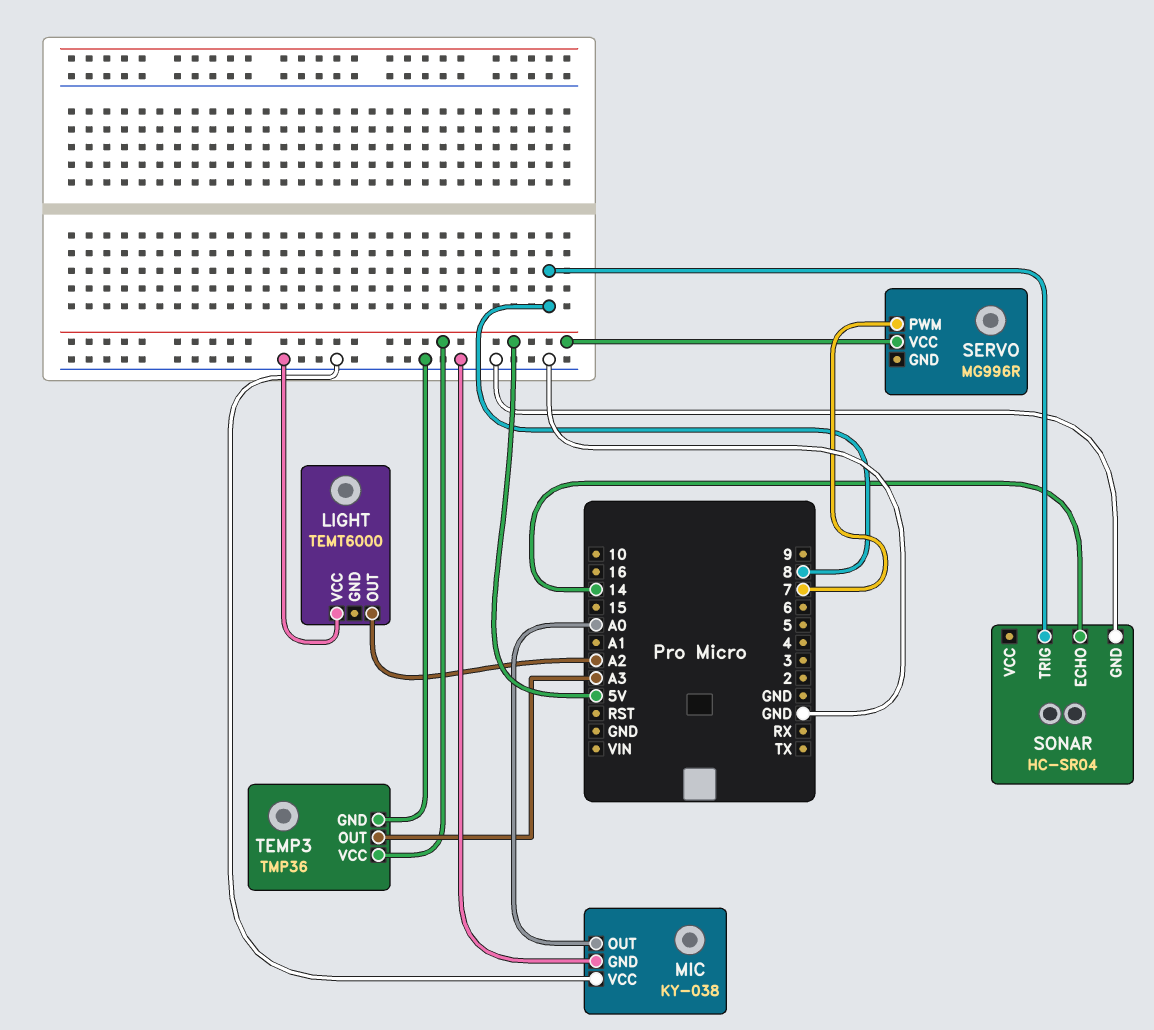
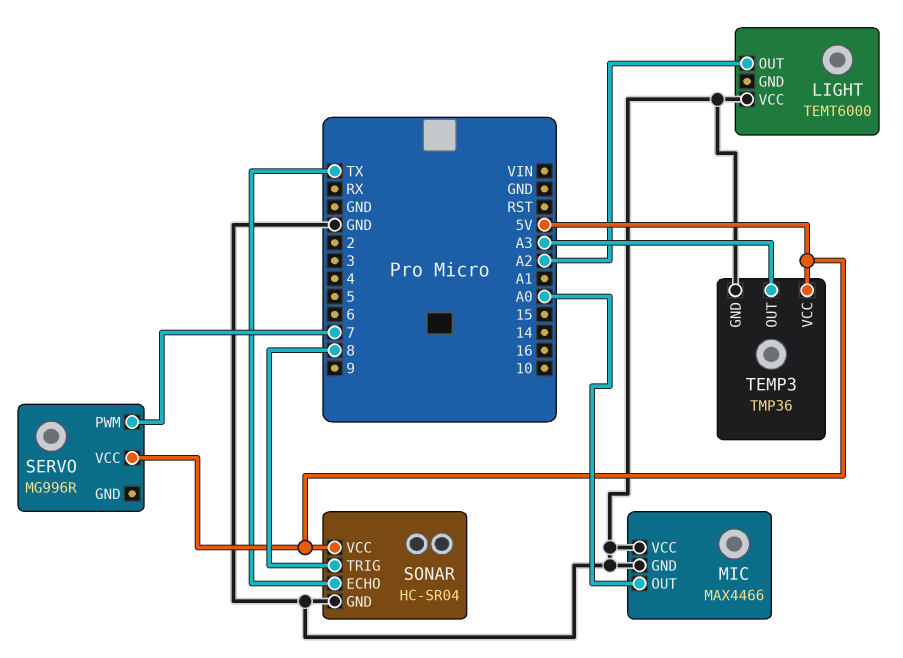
MIC: KY-038 -> MAX4466
SONAR pin ECHO: 14 -> TX
SONAR pin VCC: none -> 5V

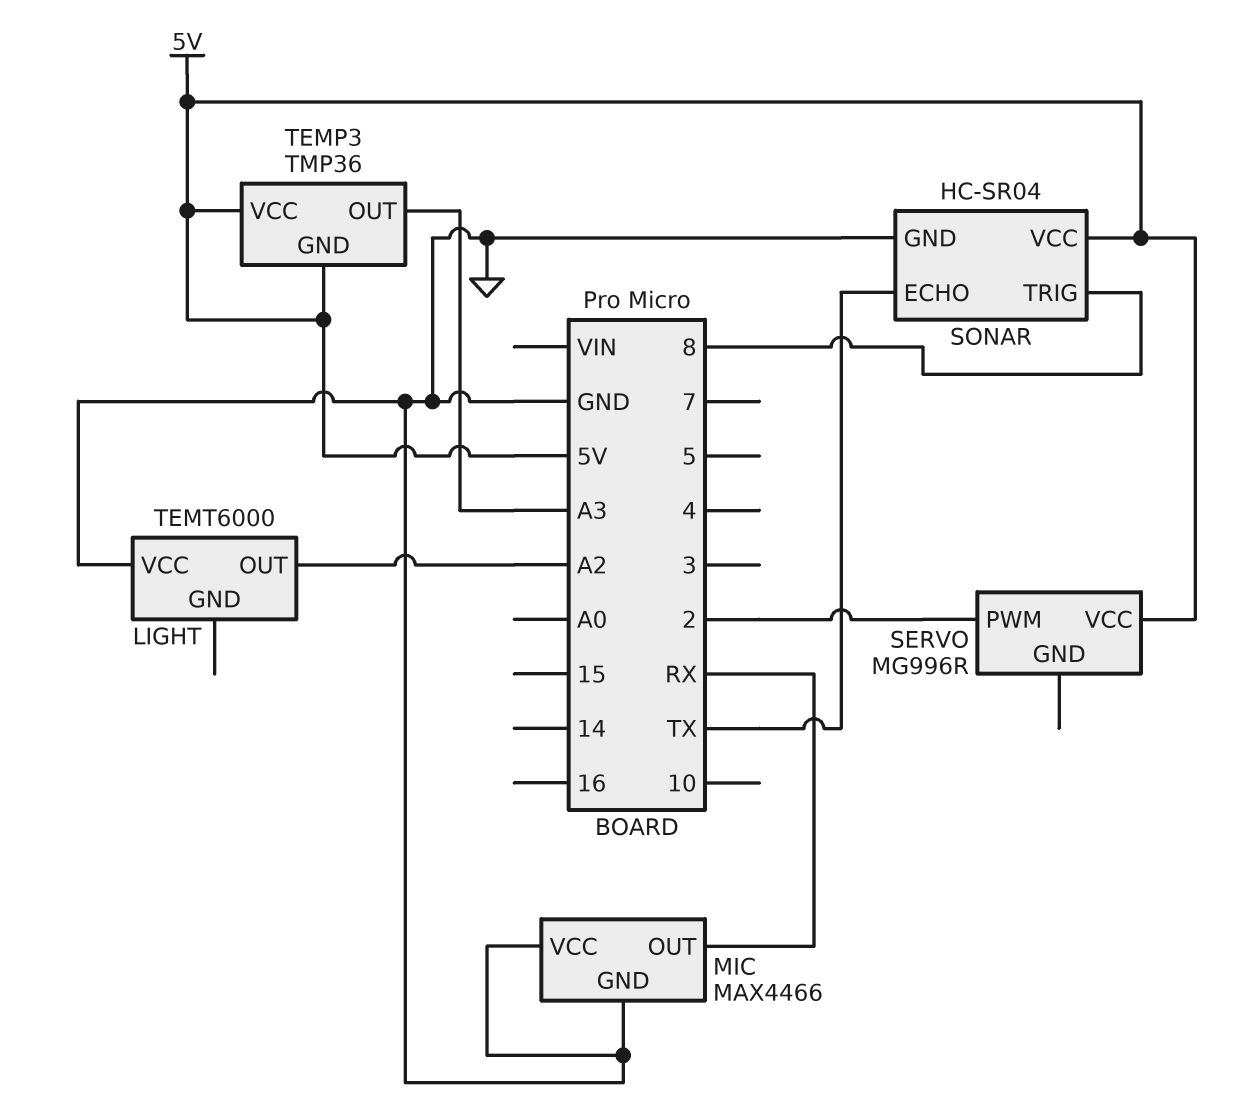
MIC pin OUT: A0 -> RX
SERVO pin PWM: 7 -> 2
TEMP3 pin GND: GND -> 5V

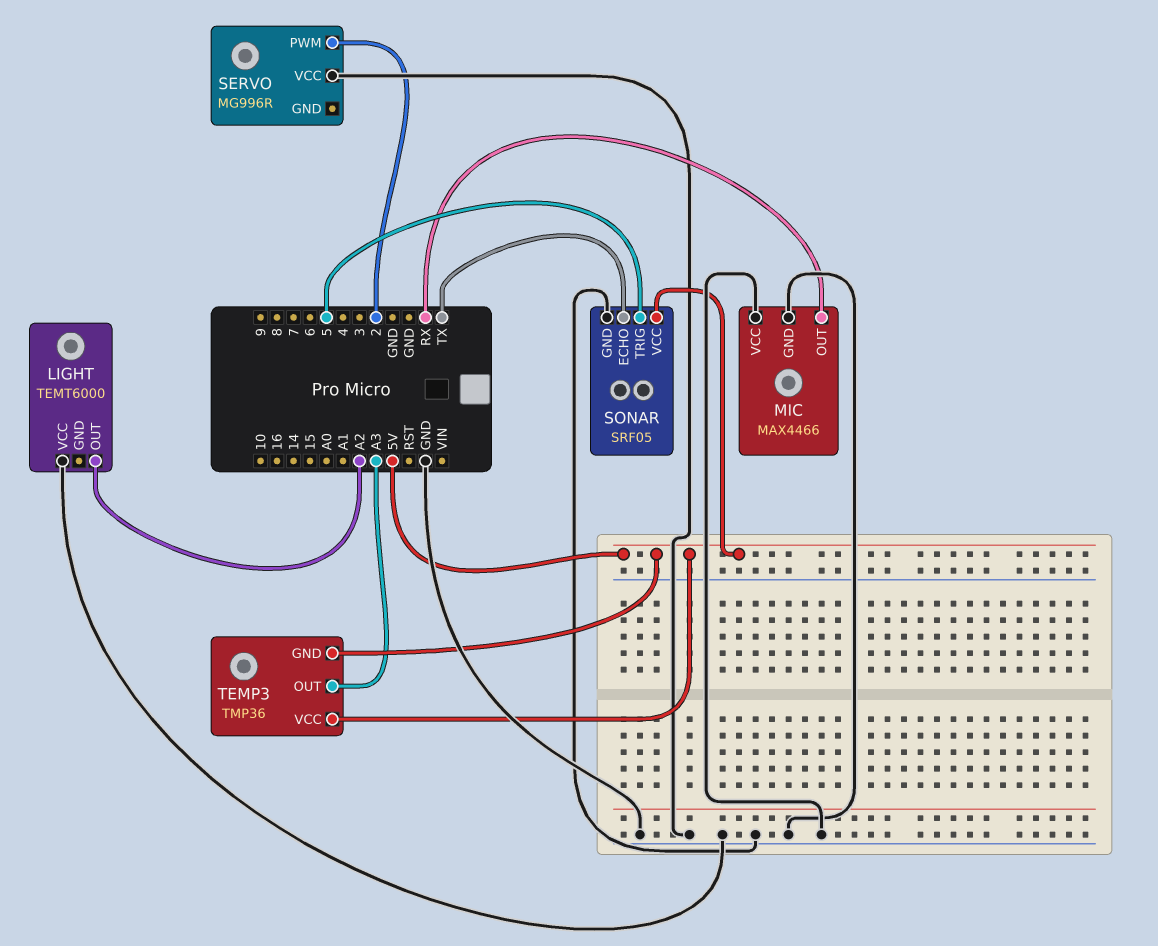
SERVO pin VCC: 5V -> GND
SONAR: HC-SR04 -> SRF05
SONAR pin TRIG: 8 -> 5

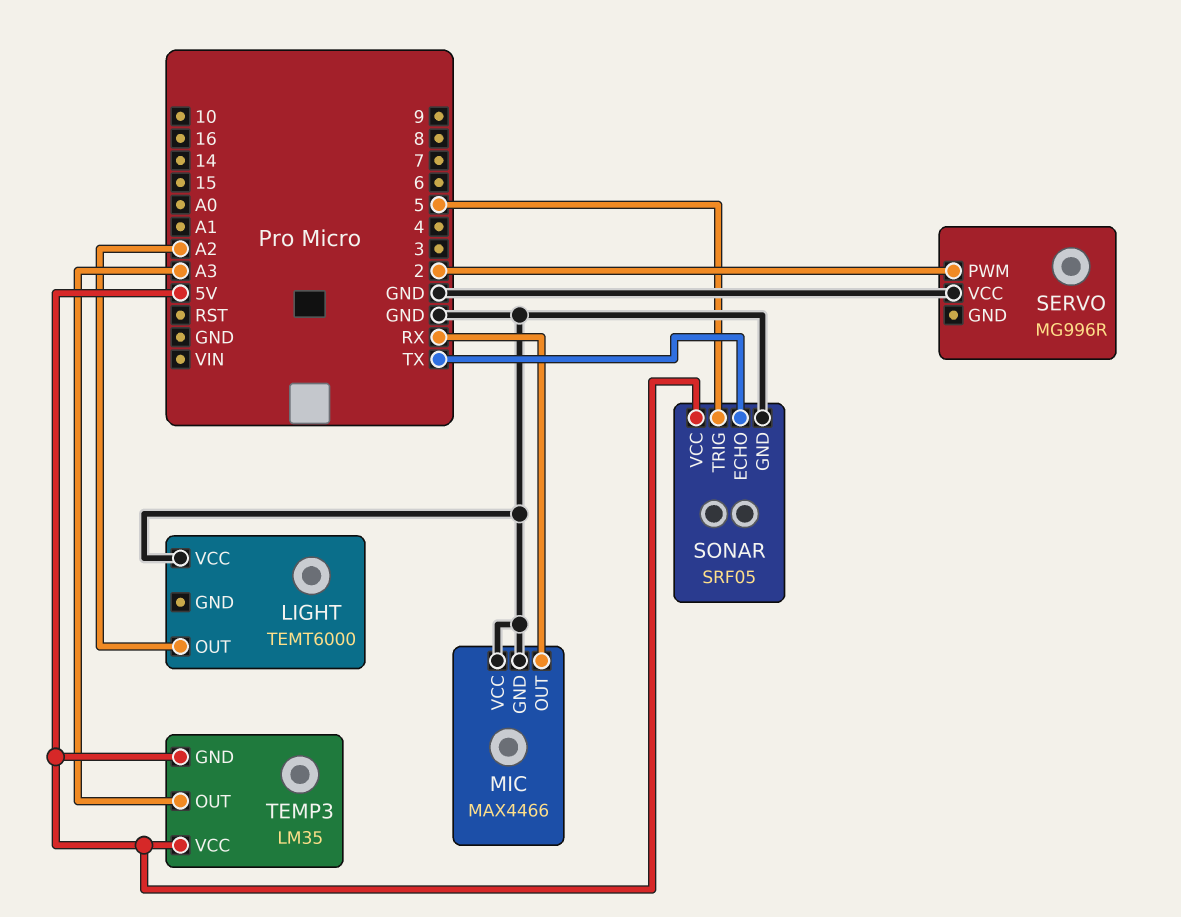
TEMP3: TMP36 -> LM35

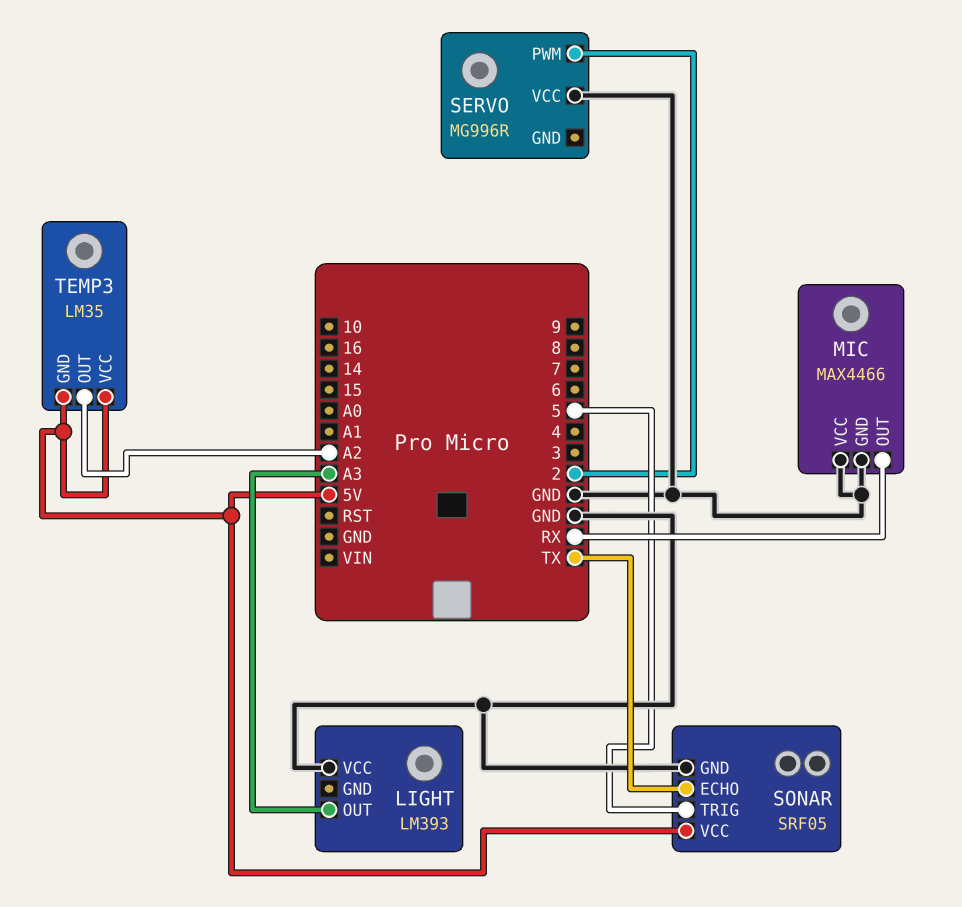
LIGHT: TEMT6000 -> LM393
LIGHT pin OUT: A2 -> A3
TEMP3 pin OUT: A3 -> A2

